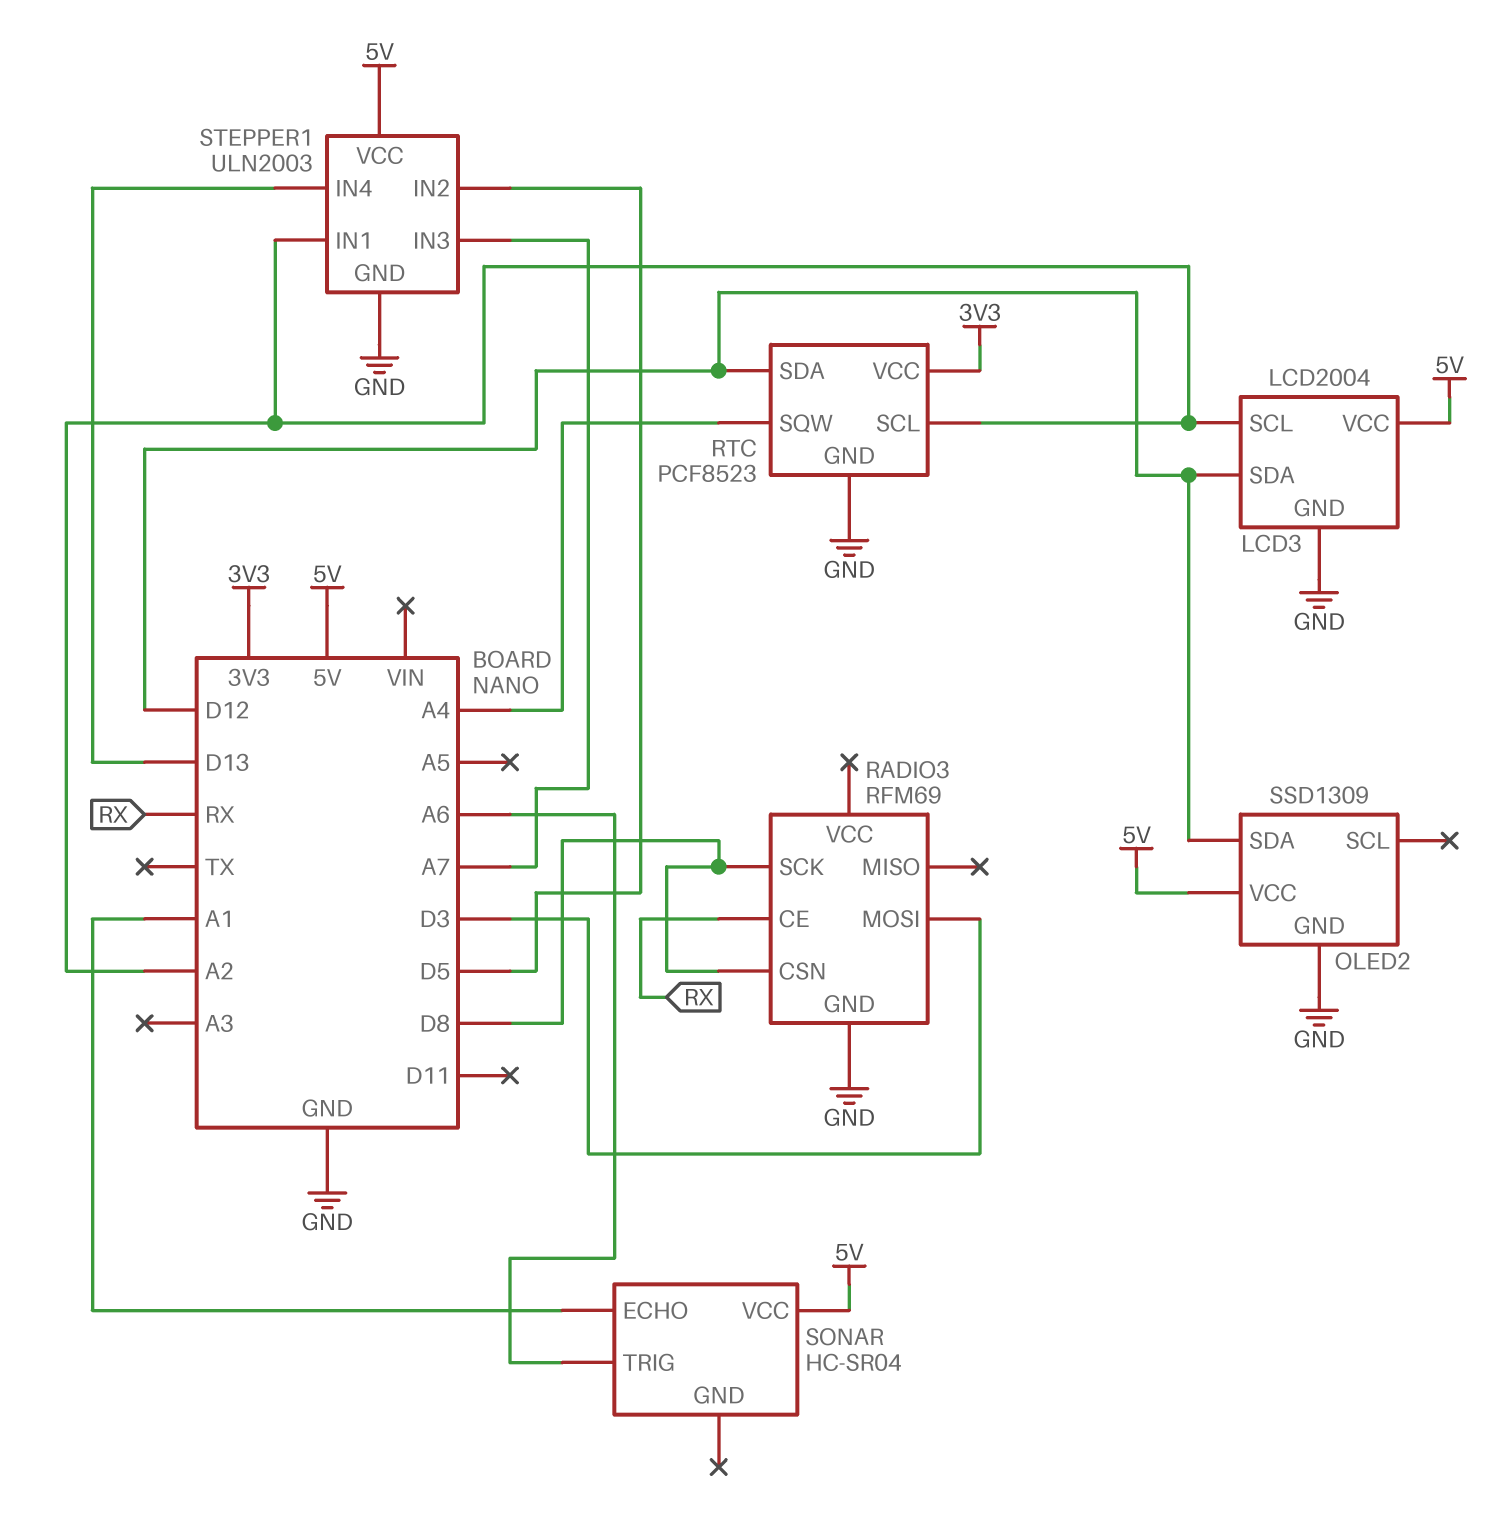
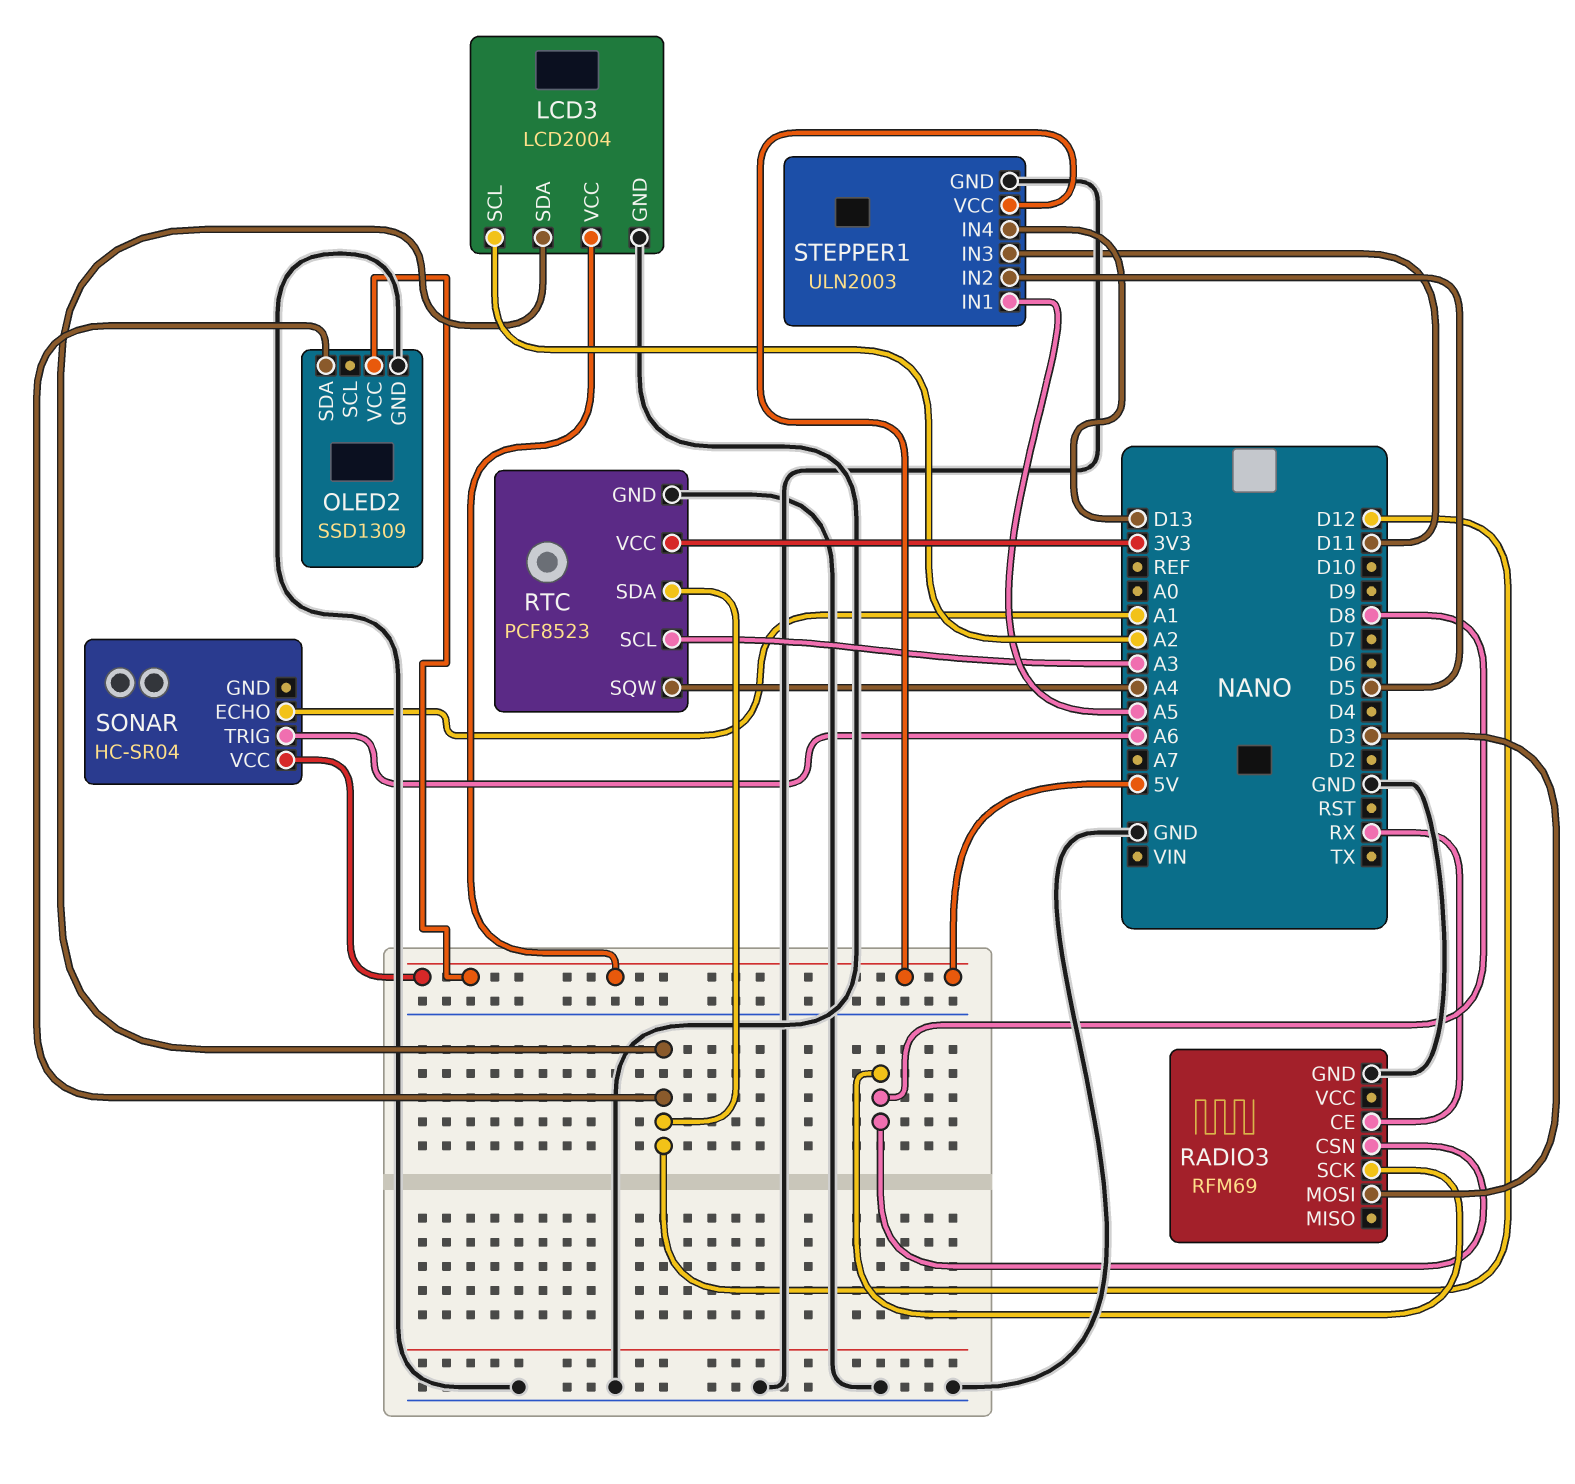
RTC pin SCL: A2 -> A3
STEPPER1 pin IN1: A2 -> A5
STEPPER1 pin IN3: A7 -> D11

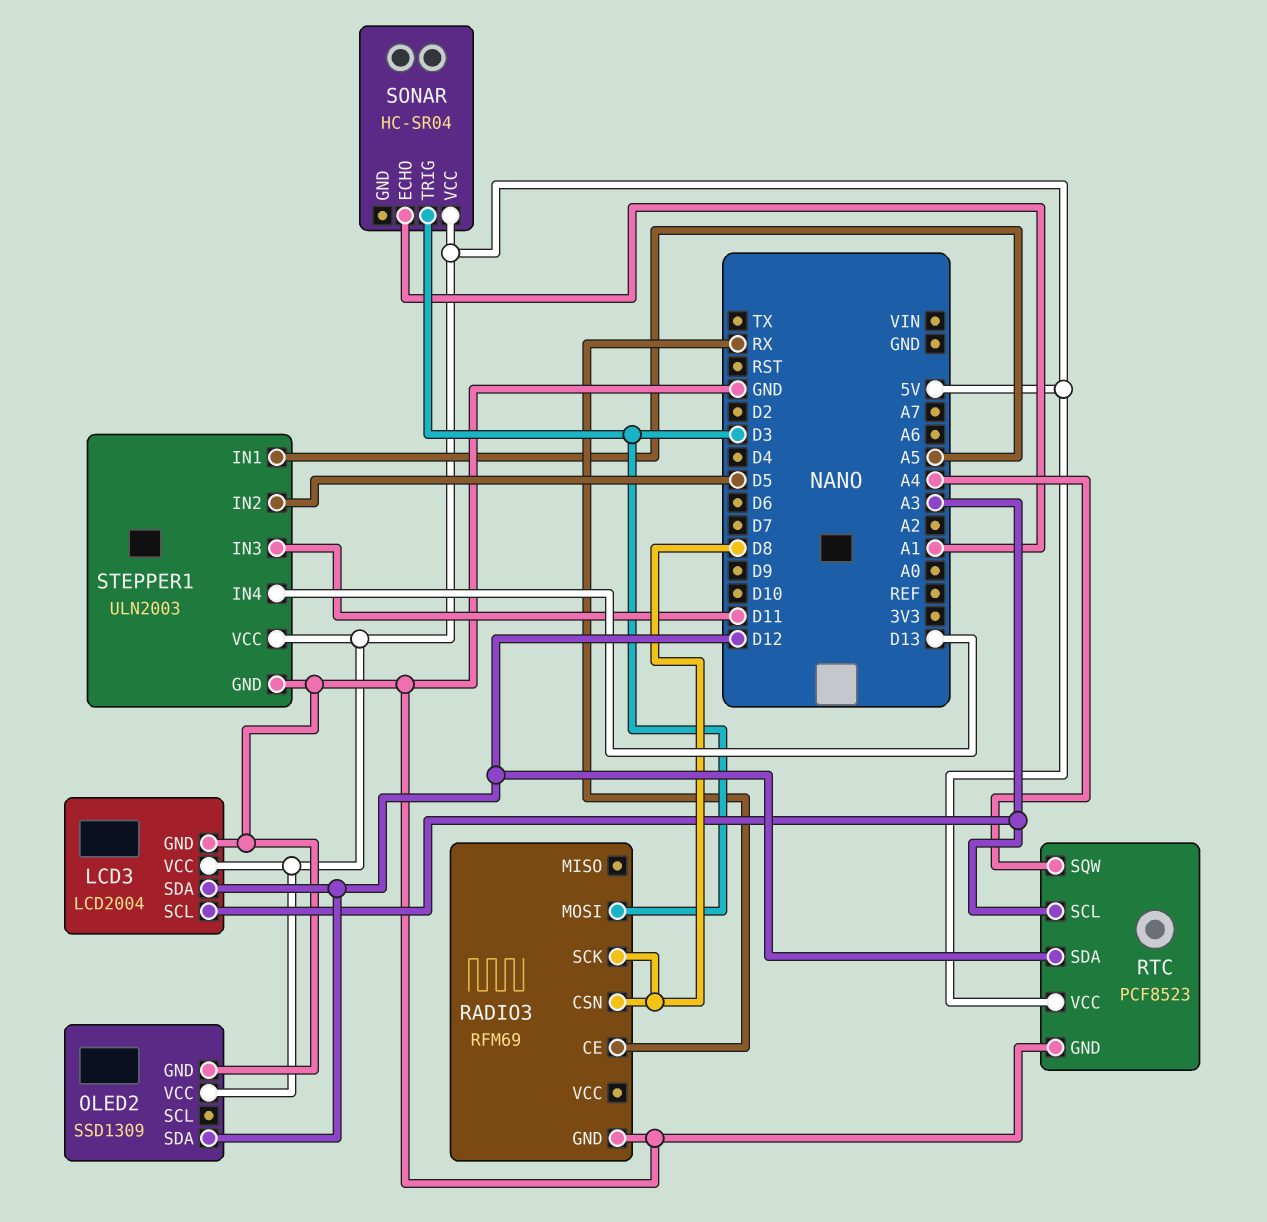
LCD3 pin SCL: A2 -> A3
RTC pin VCC: 3V3 -> 5V
SONAR pin TRIG: A6 -> D3

